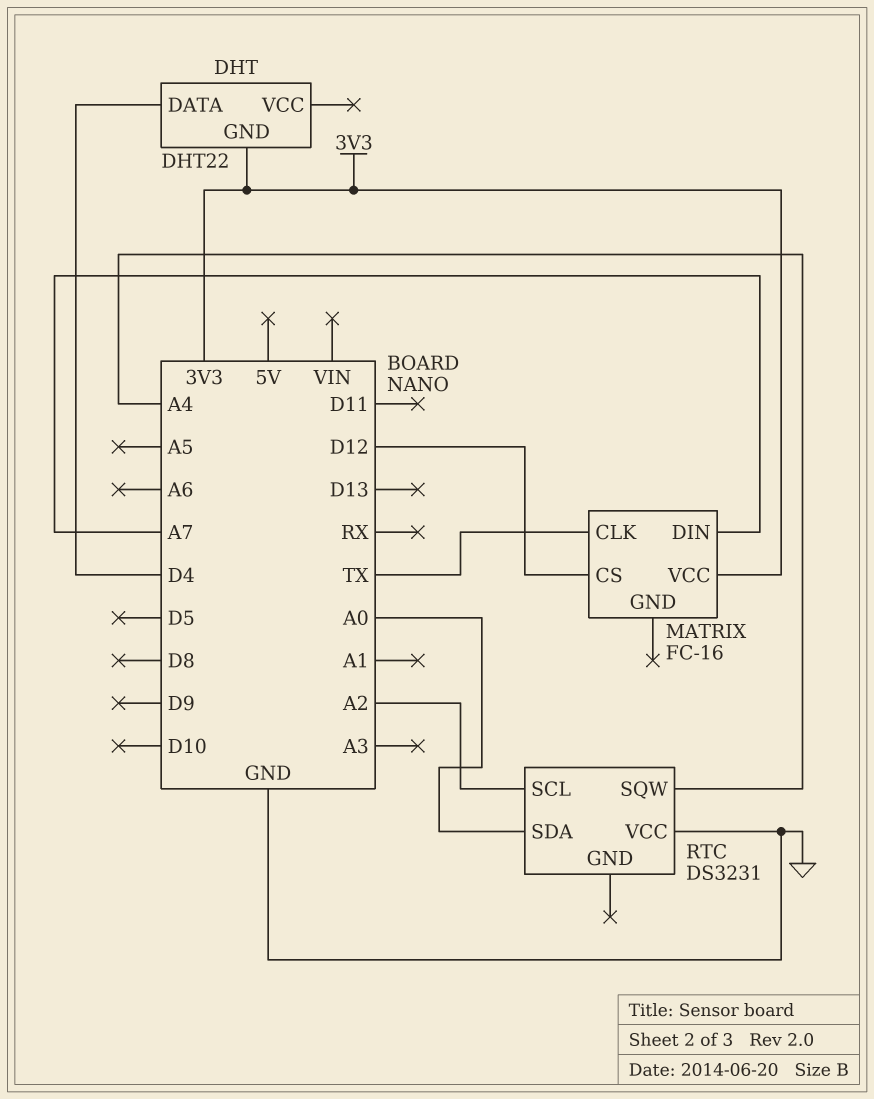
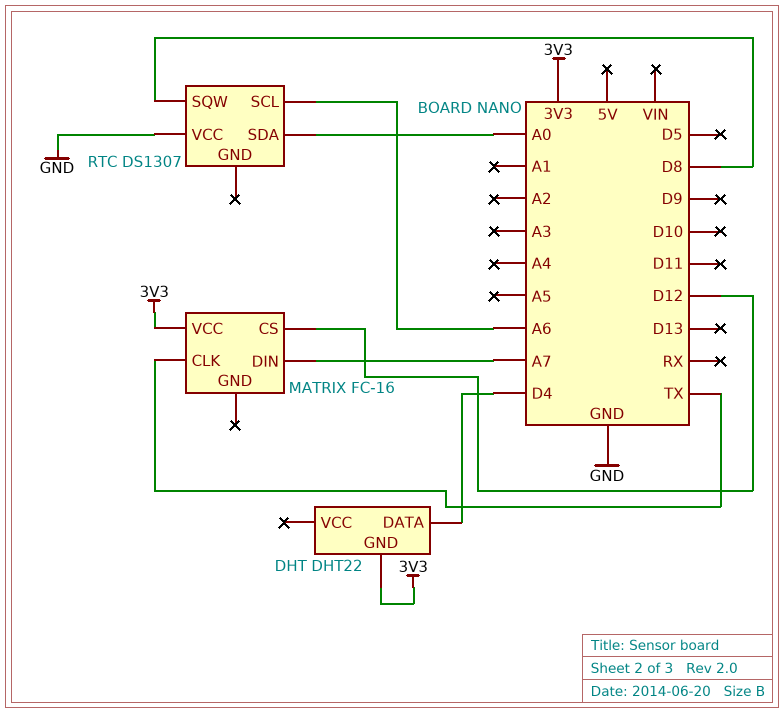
RTC: DS3231 -> DS1307
RTC pin SCL: A2 -> A6
RTC pin SQW: A4 -> D8

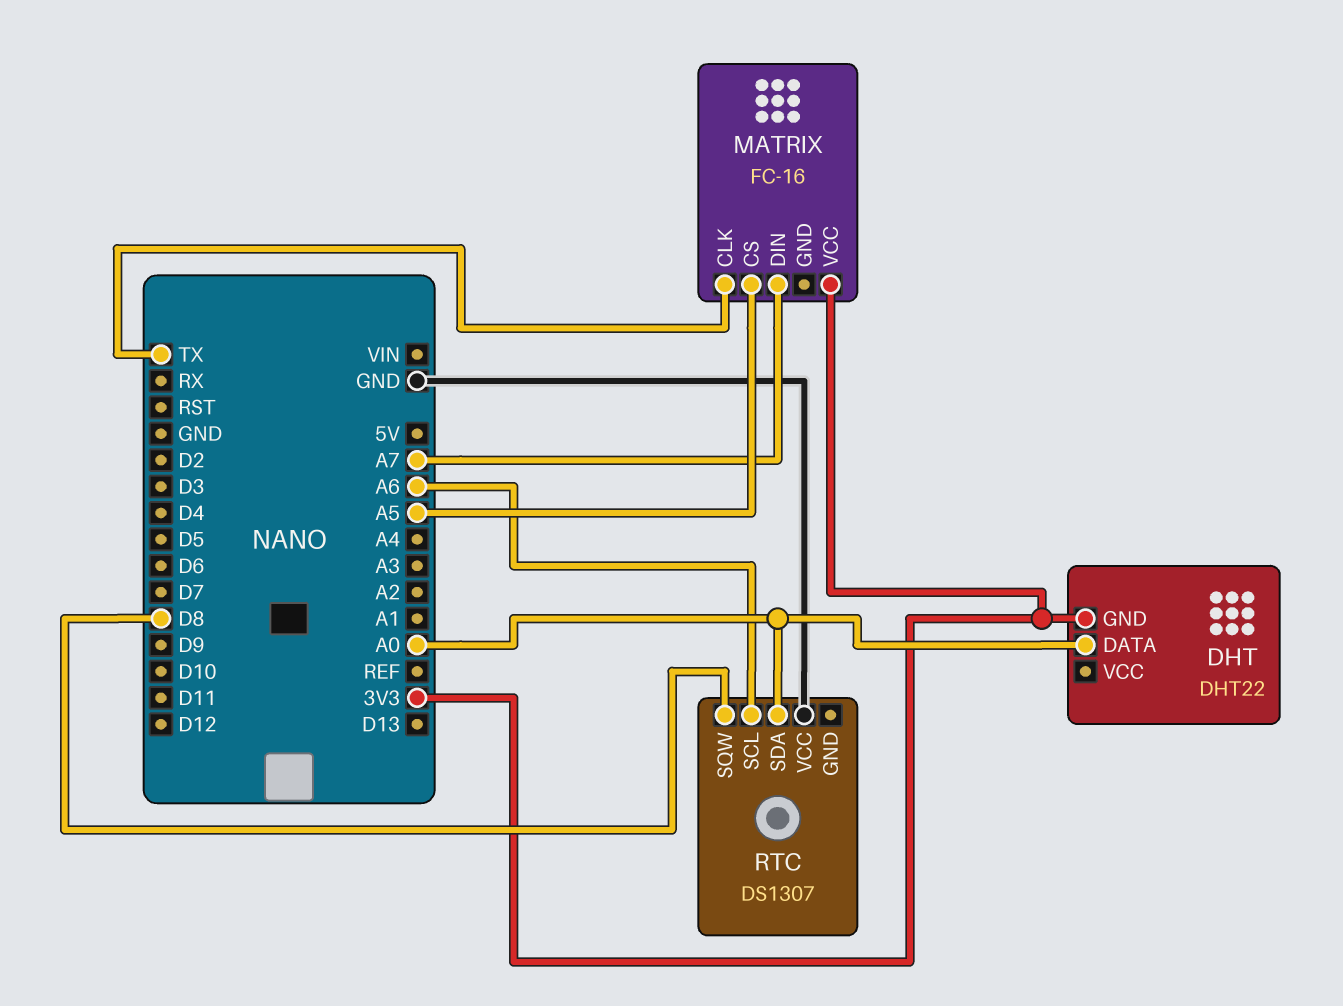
DHT pin DATA: D4 -> A0
MATRIX pin CS: D12 -> A5

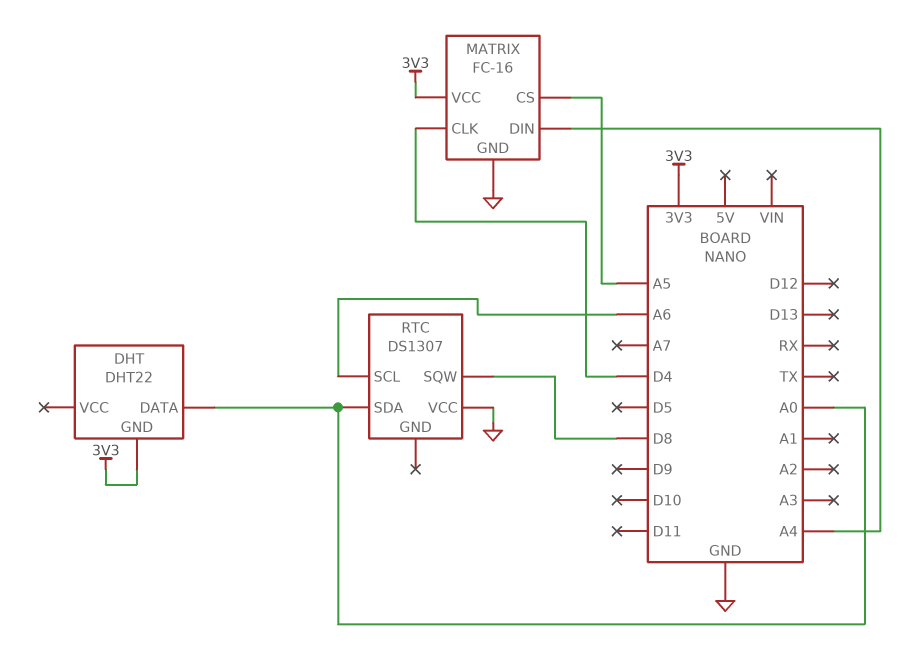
MATRIX pin CLK: TX -> D4
MATRIX pin DIN: A7 -> A4
MATRIX pin GND: none -> GND

